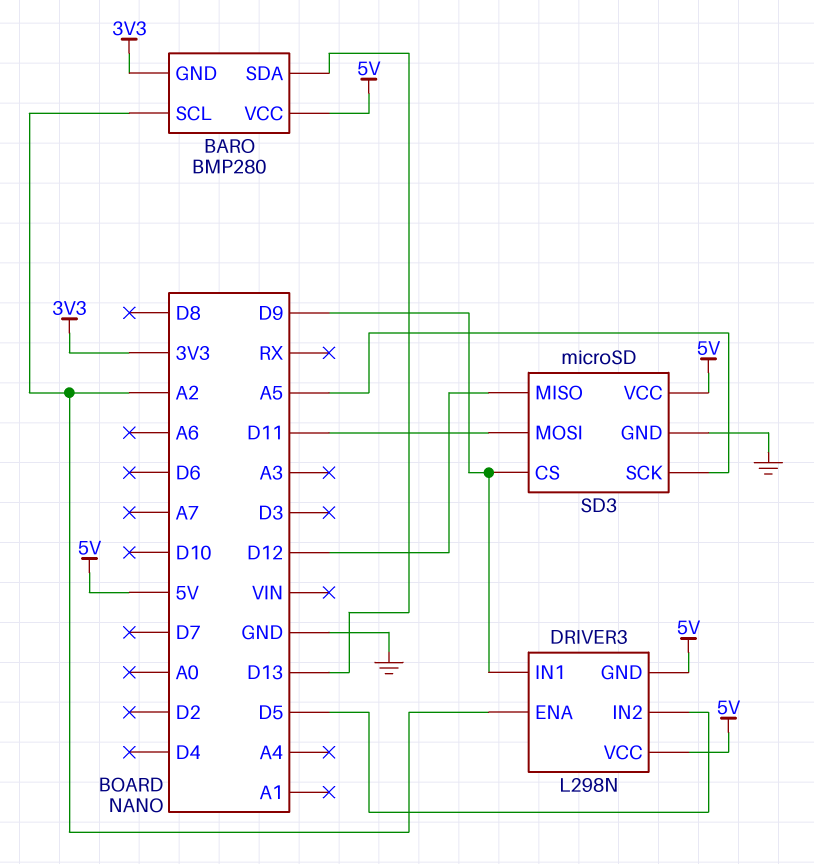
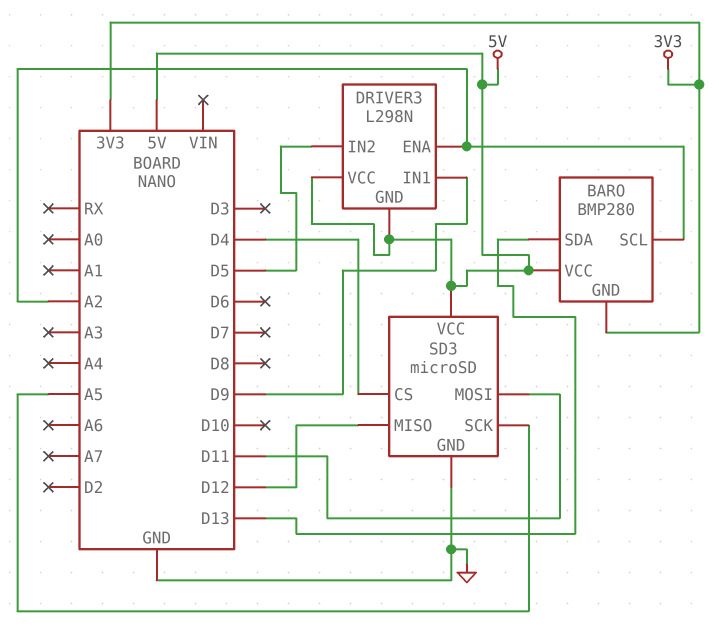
SD3 pin CS: D9 -> D4

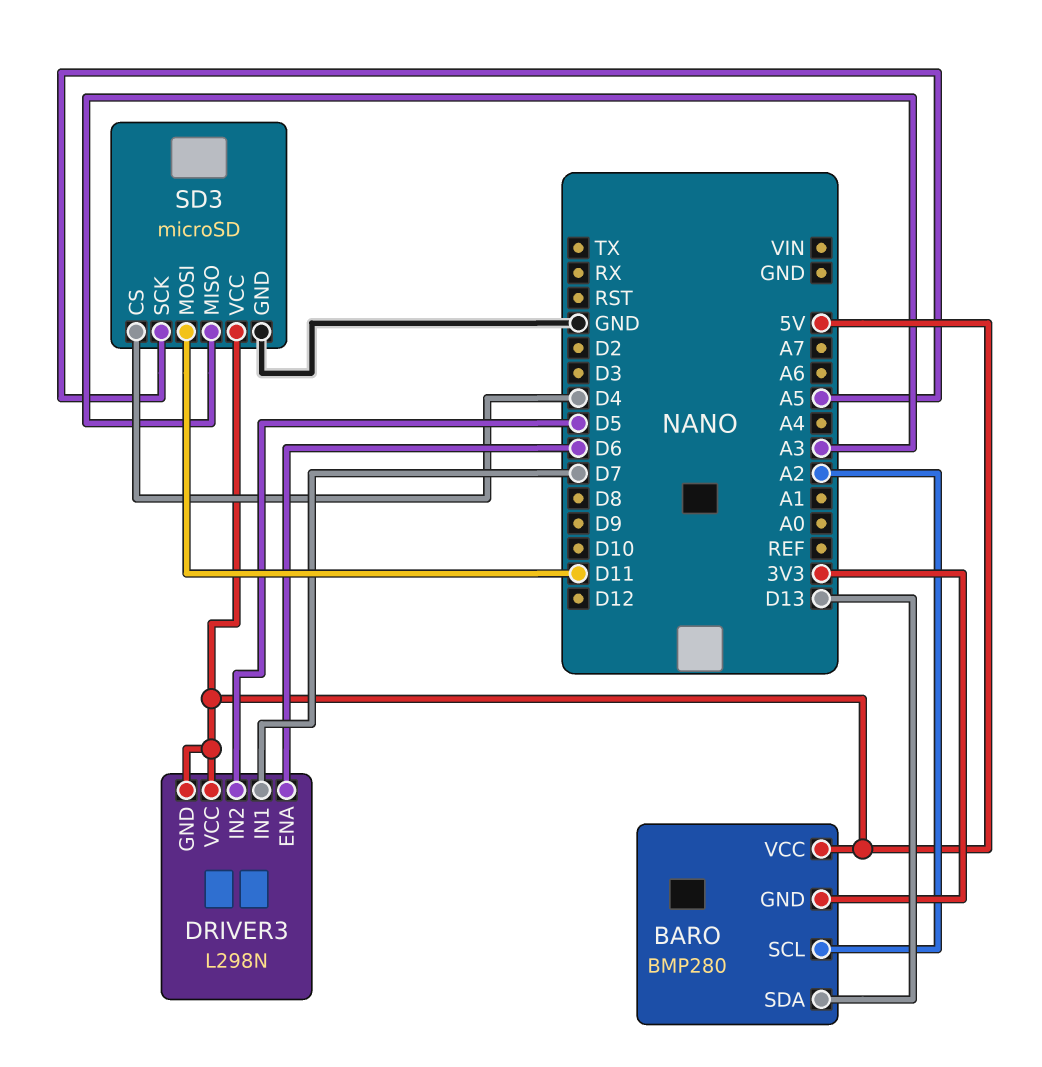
DRIVER3 pin ENA: A2 -> D6
DRIVER3 pin IN1: D9 -> D7
SD3 pin MISO: D12 -> A3

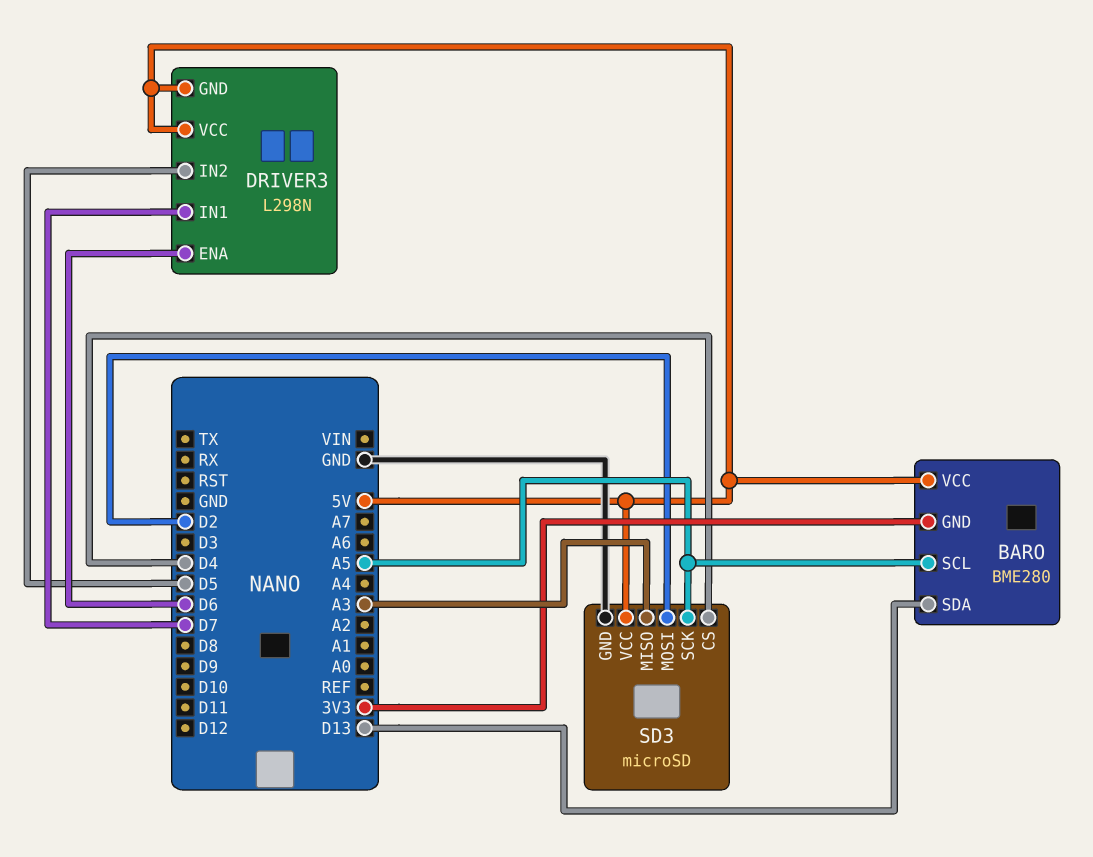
BARO: BMP280 -> BME280
BARO pin SCL: A2 -> A5
SD3 pin MOSI: D11 -> D2

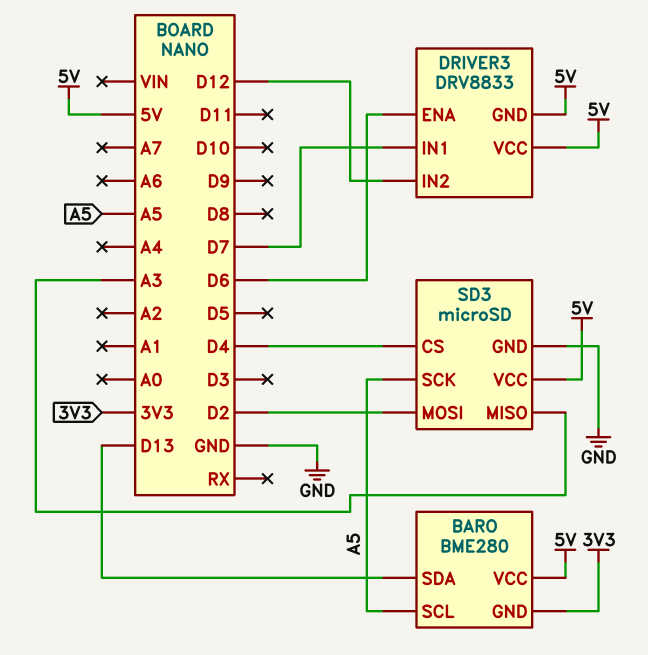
DRIVER3: L298N -> DRV8833
DRIVER3 pin IN2: D5 -> D12

